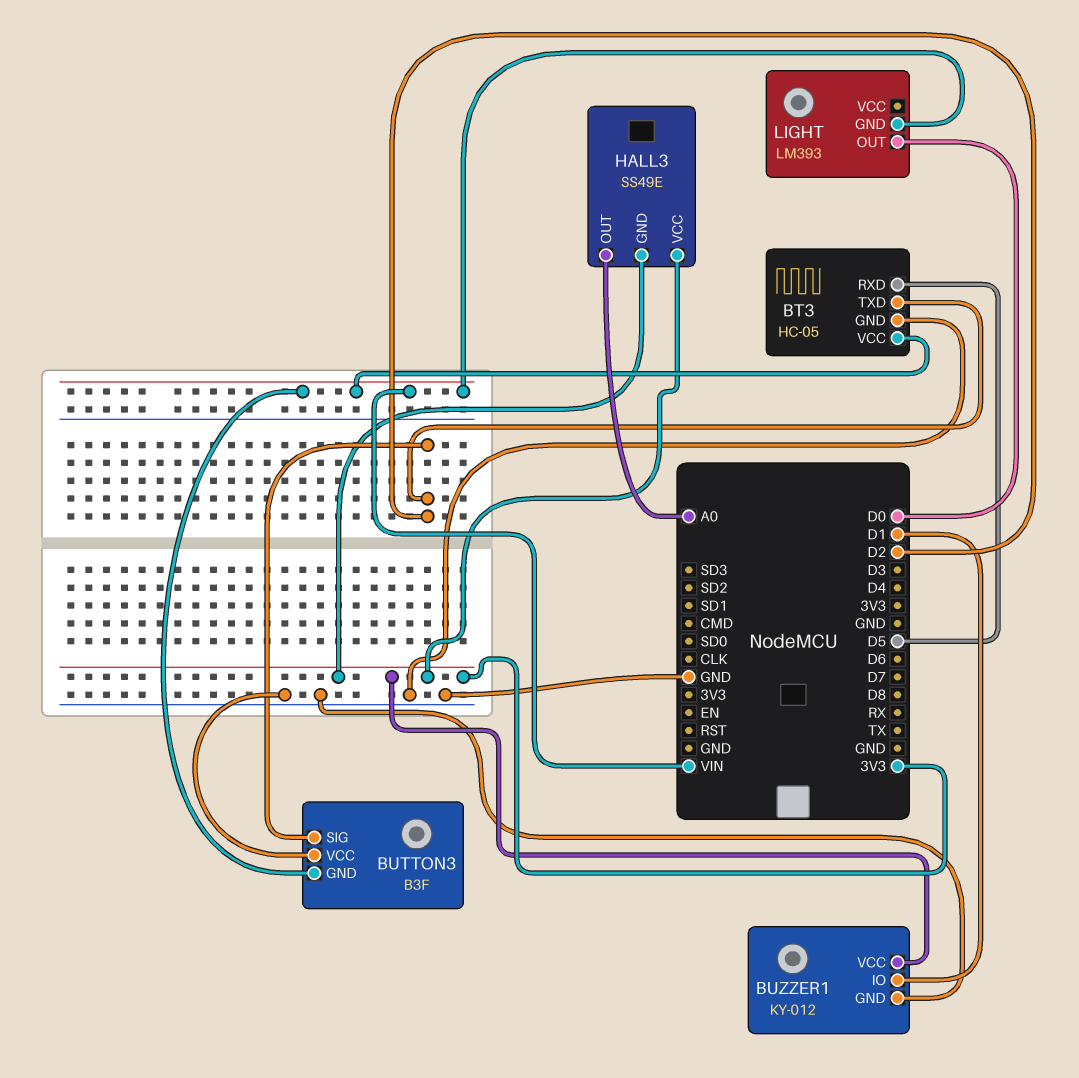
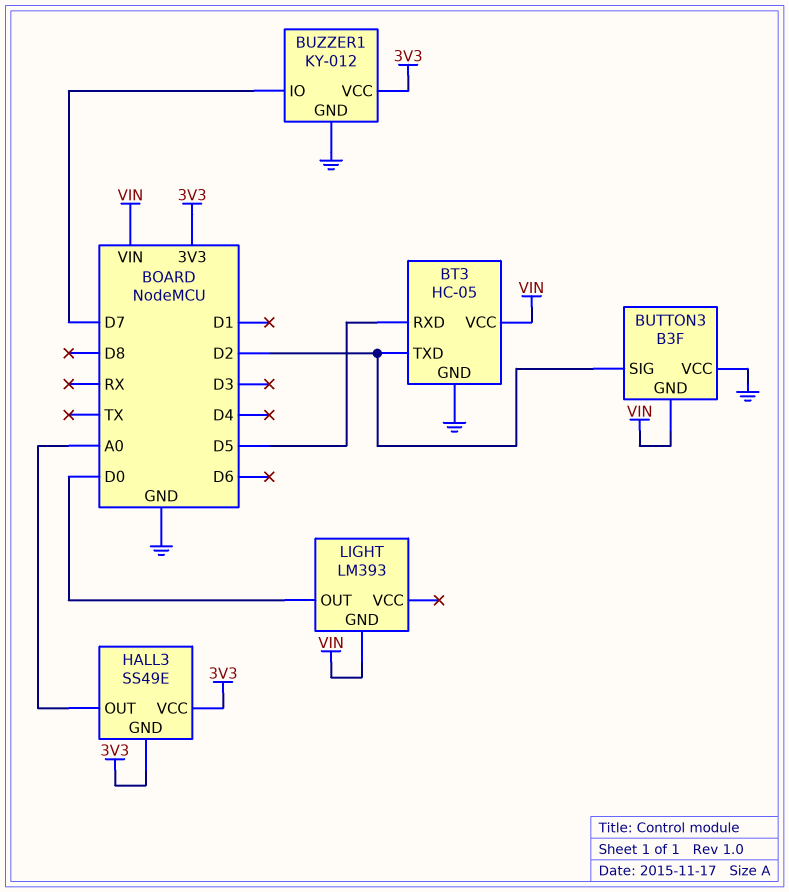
BUZZER1 pin IO: D1 -> D7

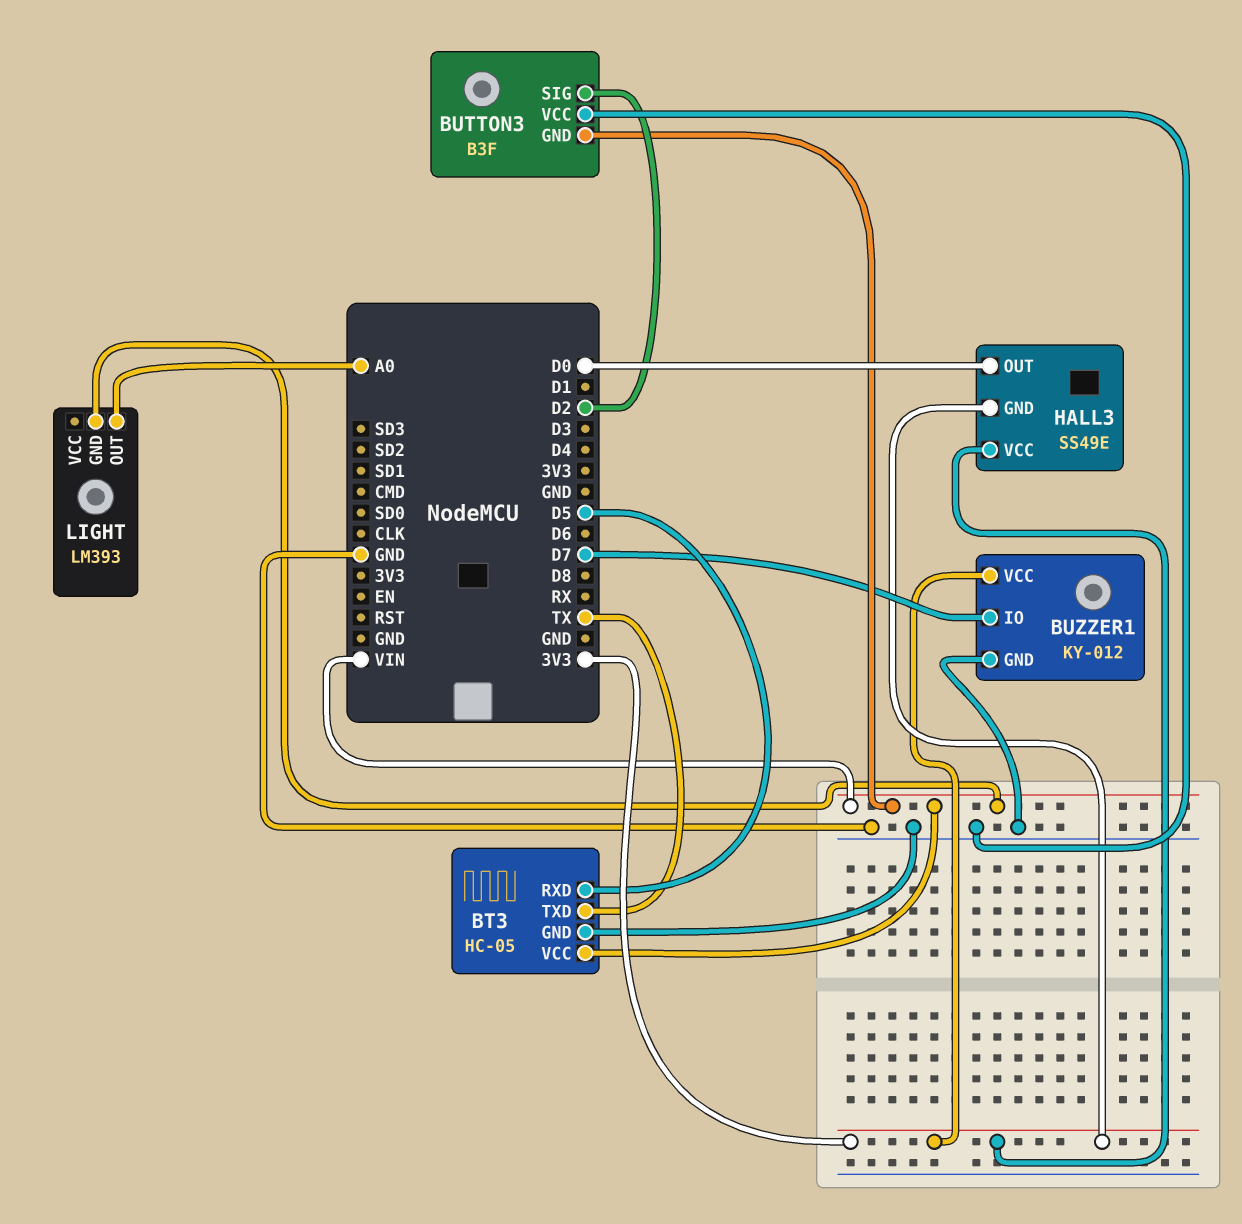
BT3 pin TXD: D2 -> TX
HALL3 pin OUT: A0 -> D0
LIGHT pin OUT: D0 -> A0

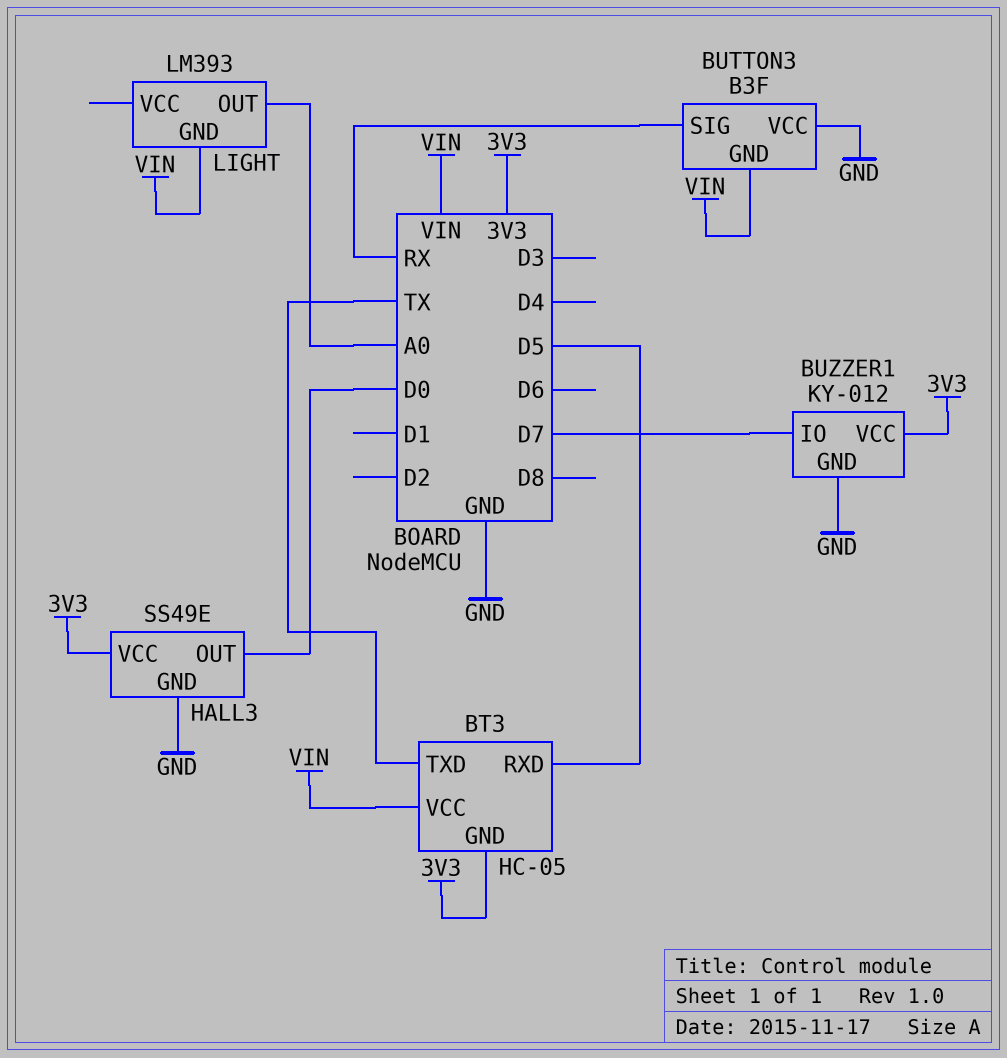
BT3 pin GND: GND -> 3V3
BUTTON3 pin SIG: D2 -> RX
HALL3 pin GND: 3V3 -> GND

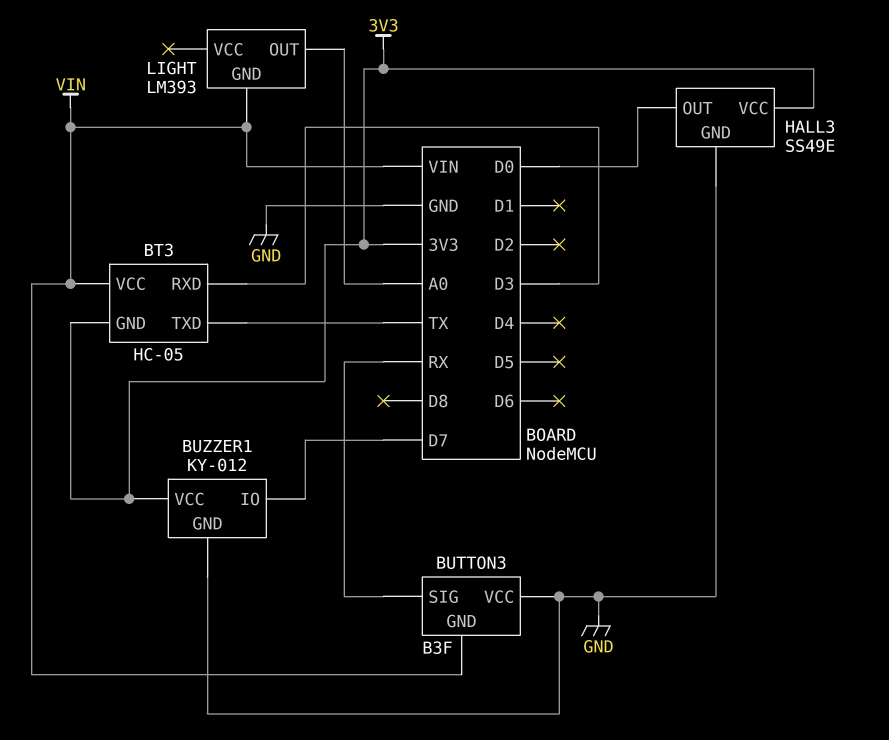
BT3 pin RXD: D5 -> D3

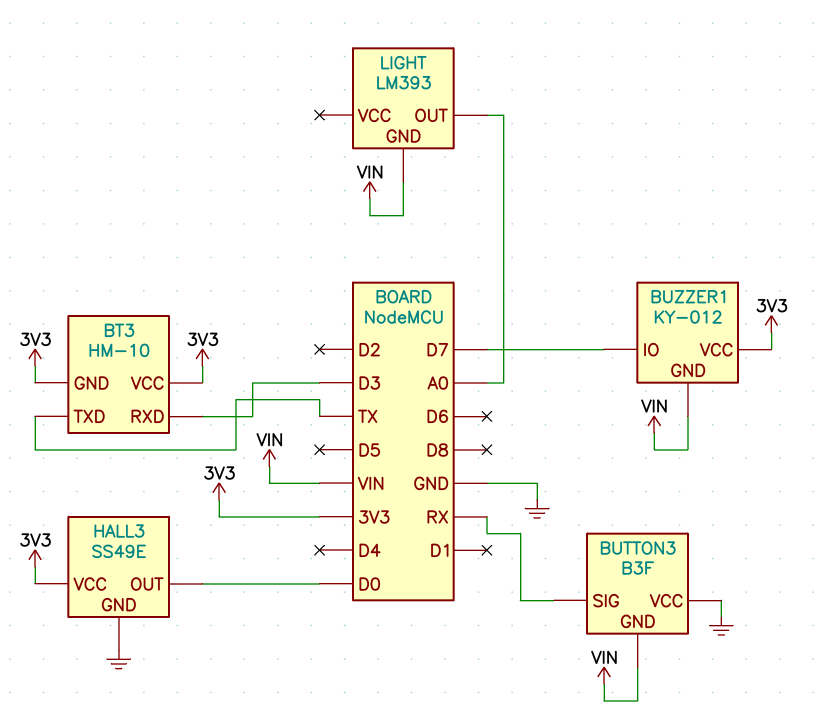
BT3: HC-05 -> HM-10
BT3 pin VCC: VIN -> 3V3
BUZZER1 pin GND: GND -> VIN

